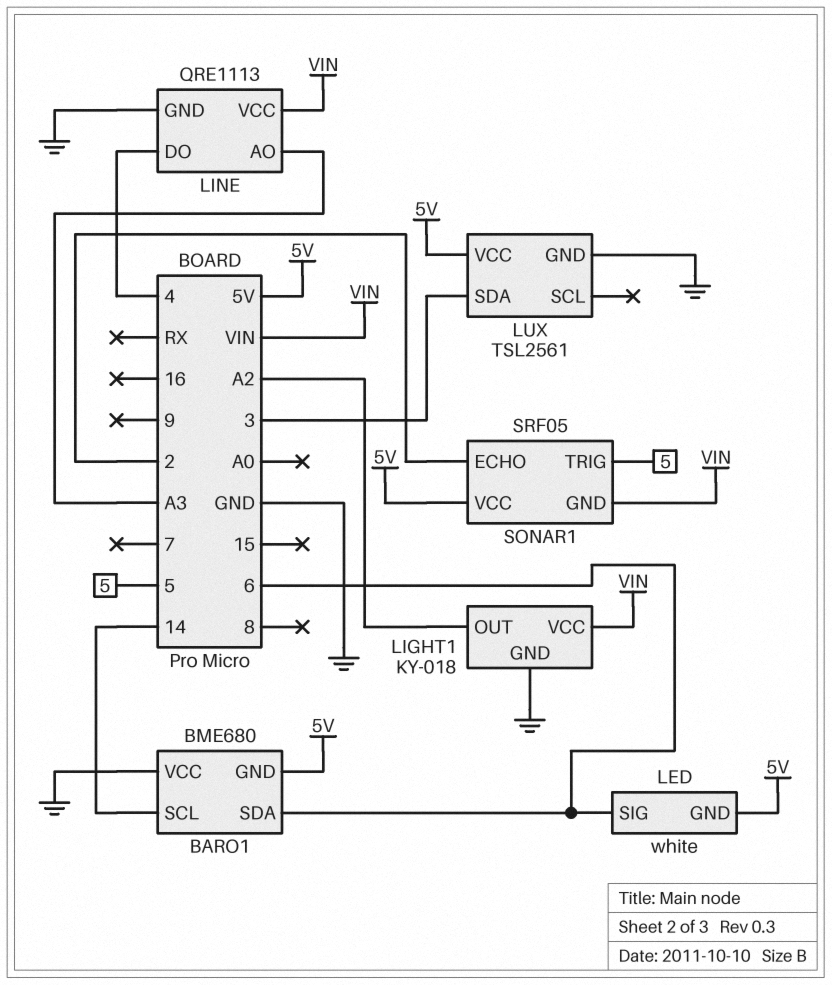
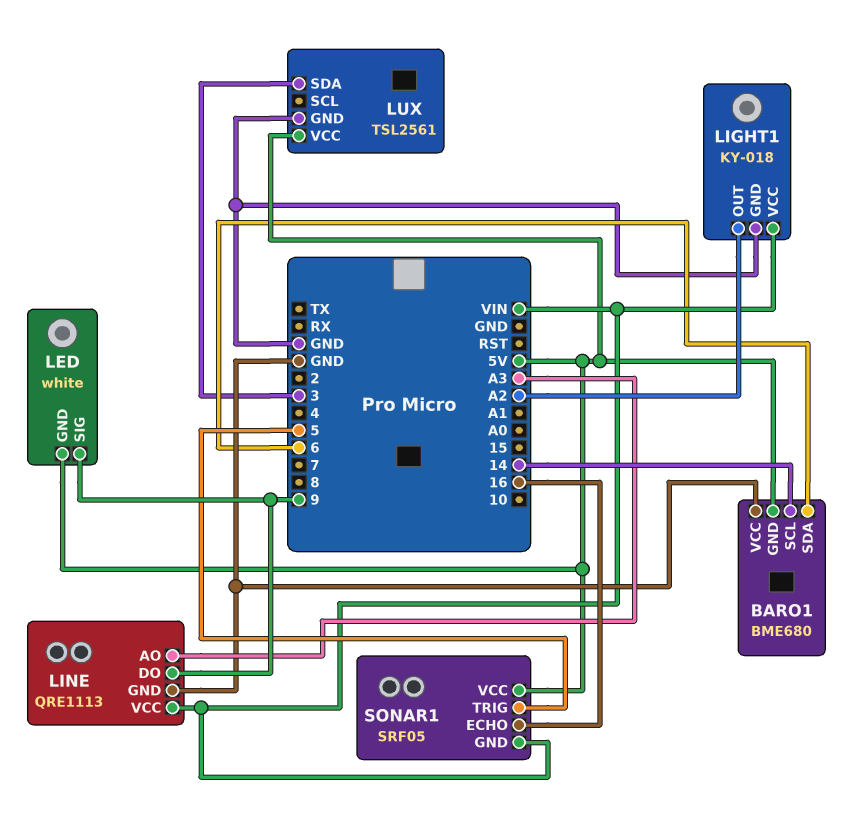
LED pin SIG: 6 -> 9
LINE pin DO: 4 -> 9
SONAR1 pin ECHO: 2 -> 16

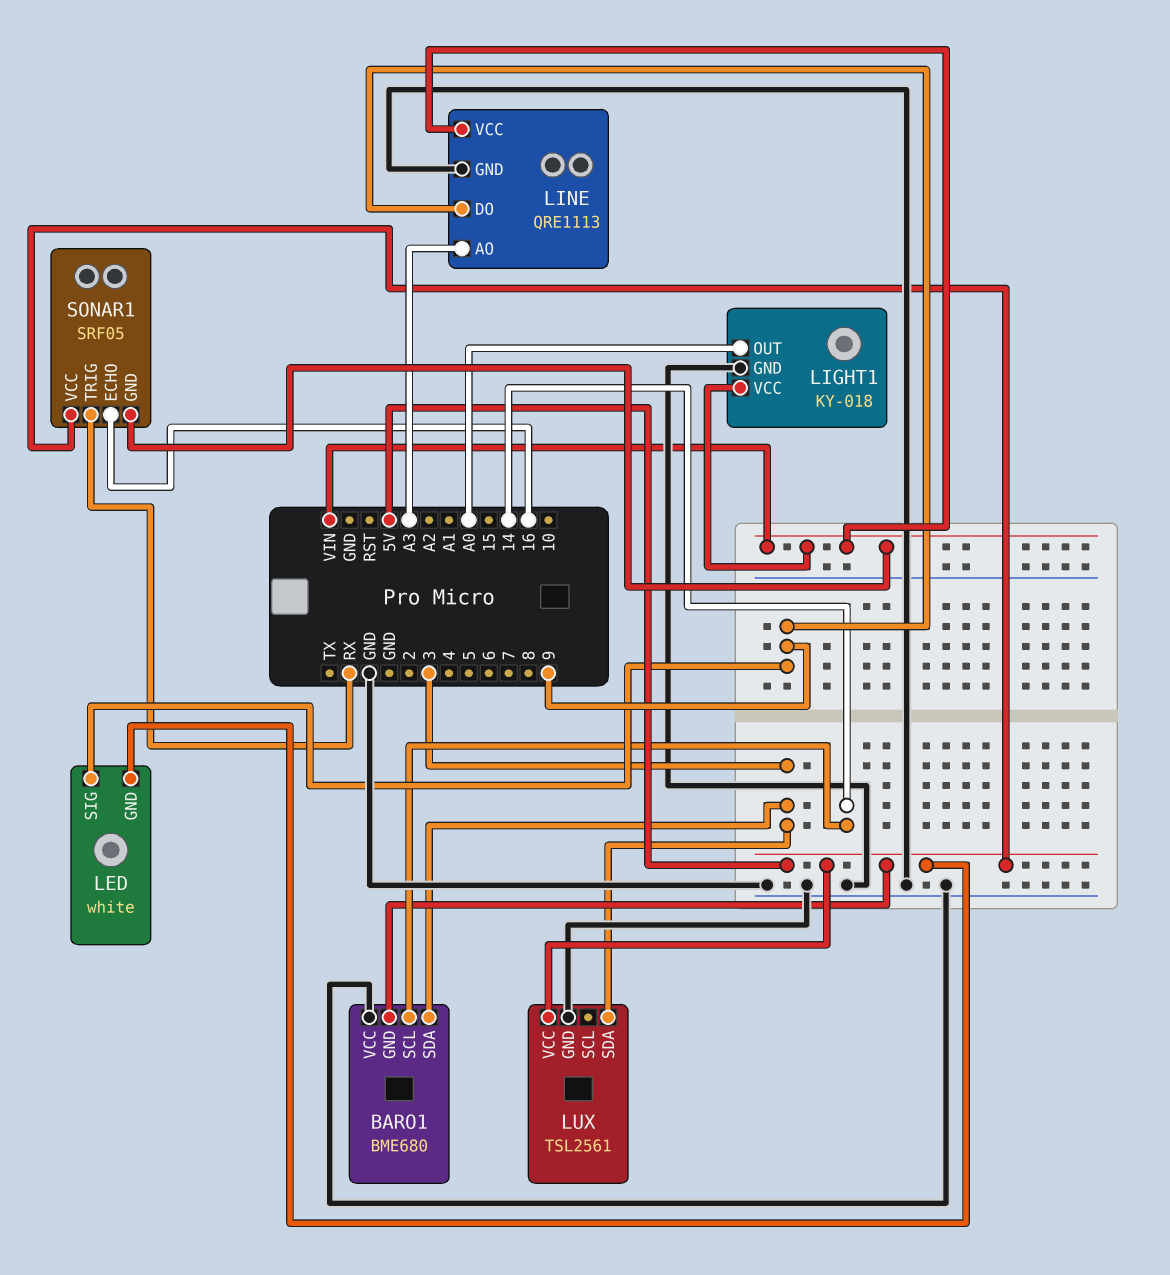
BARO1 pin SDA: 6 -> 3
LIGHT1 pin OUT: A2 -> A0
SONAR1 pin TRIG: 5 -> RX

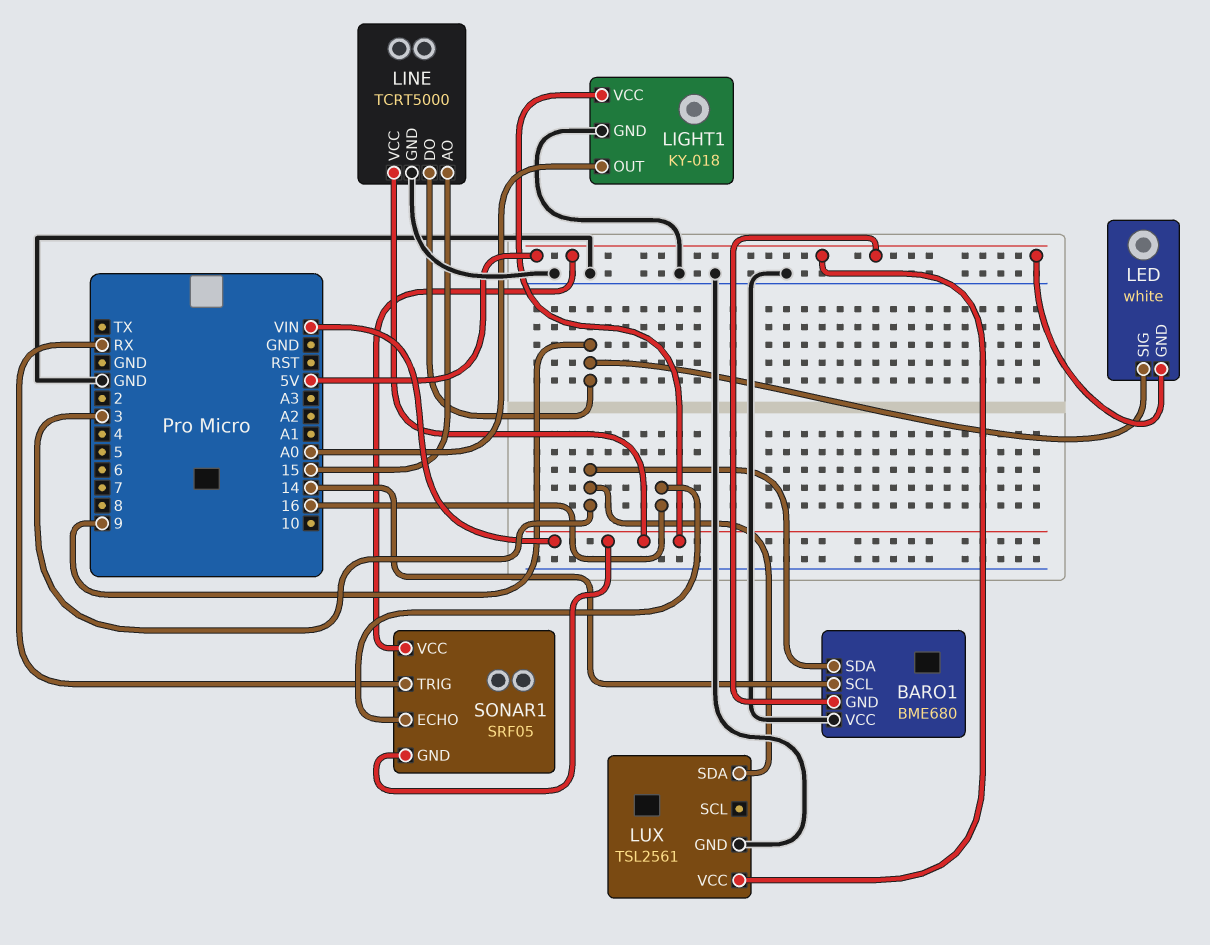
LINE: QRE1113 -> TCRT5000
LINE pin AO: A3 -> 15

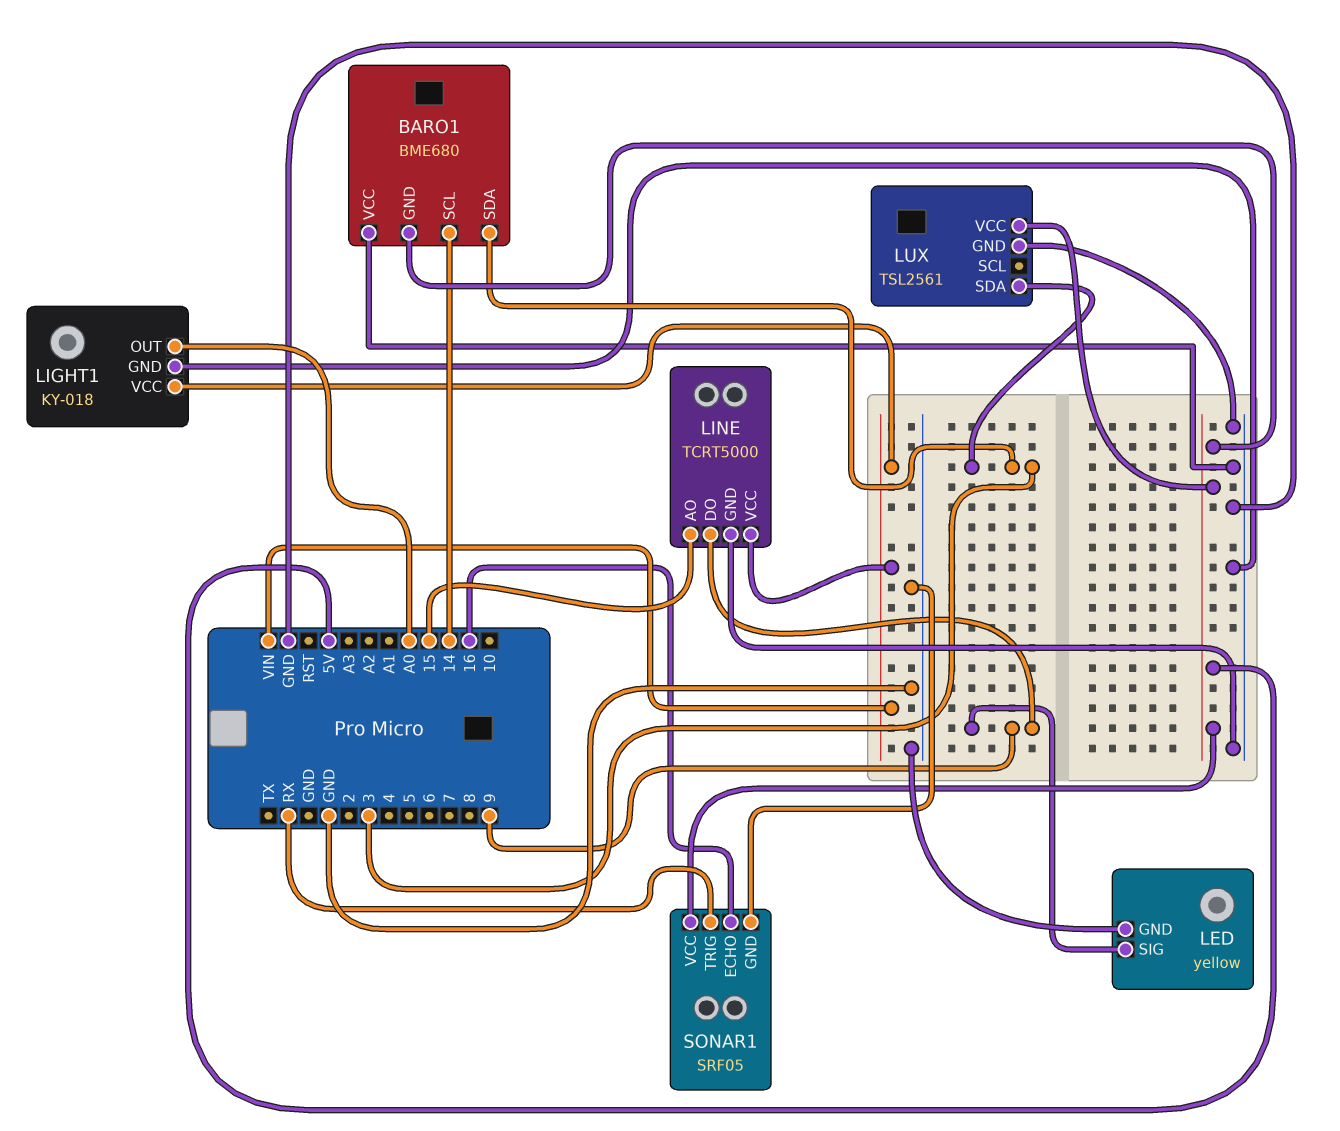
LED: white -> yellow
LED pin GND: 5V -> GND
SONAR1 pin GND: VIN -> GND

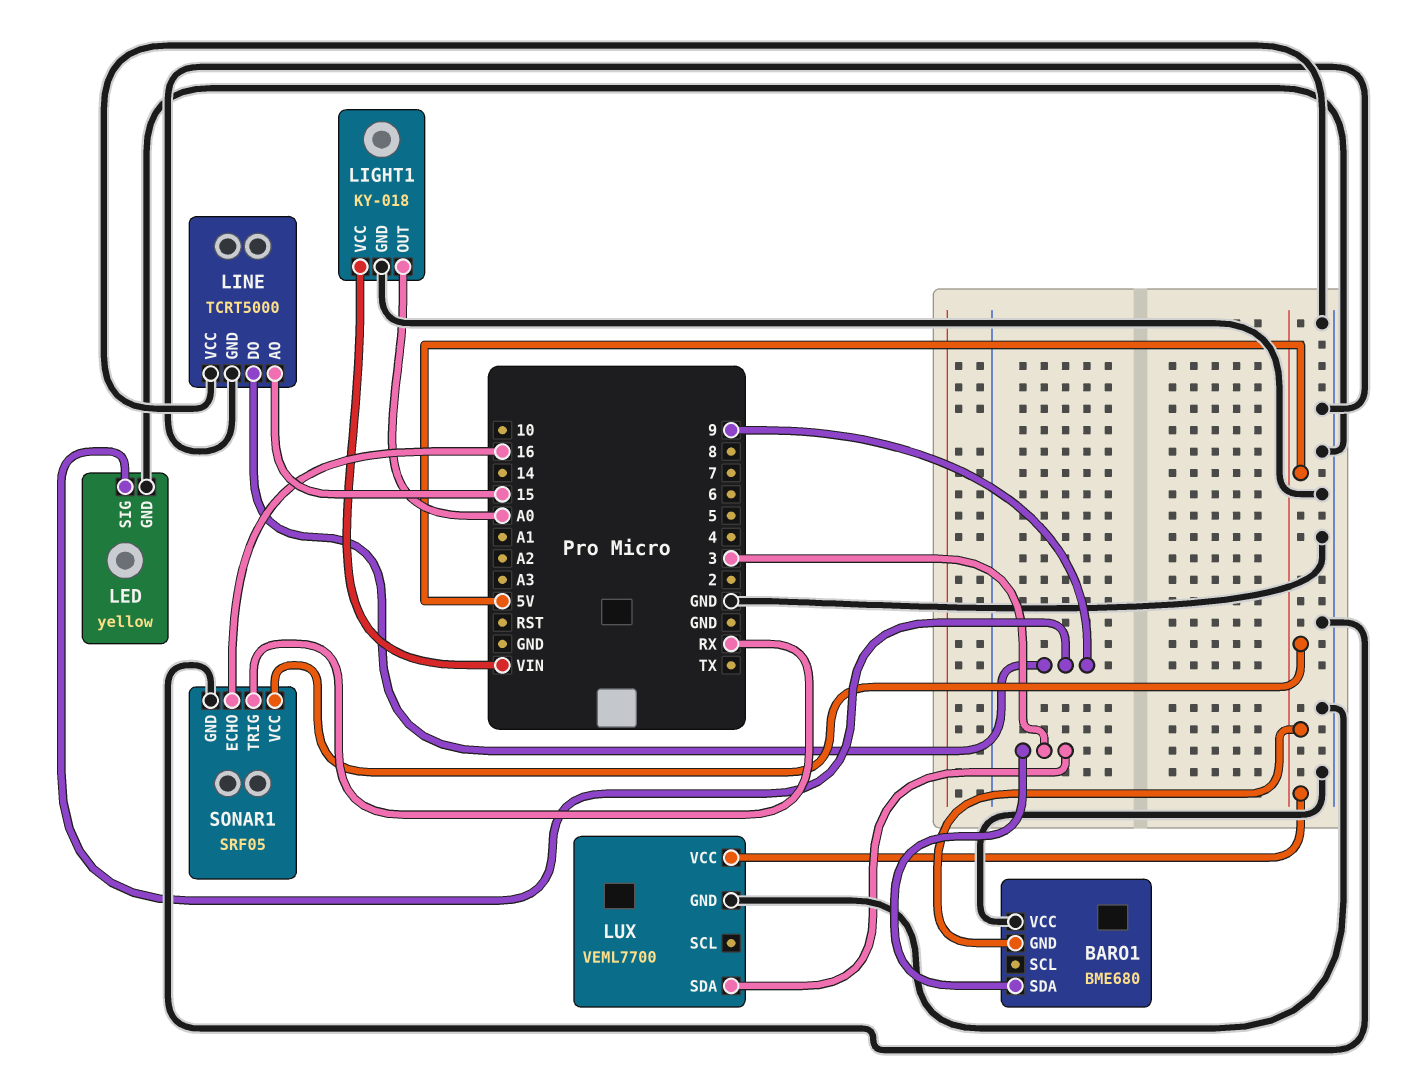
BARO1 pin SCL: 14 -> none
LINE pin VCC: VIN -> GND
LUX: TSL2561 -> VEML7700

